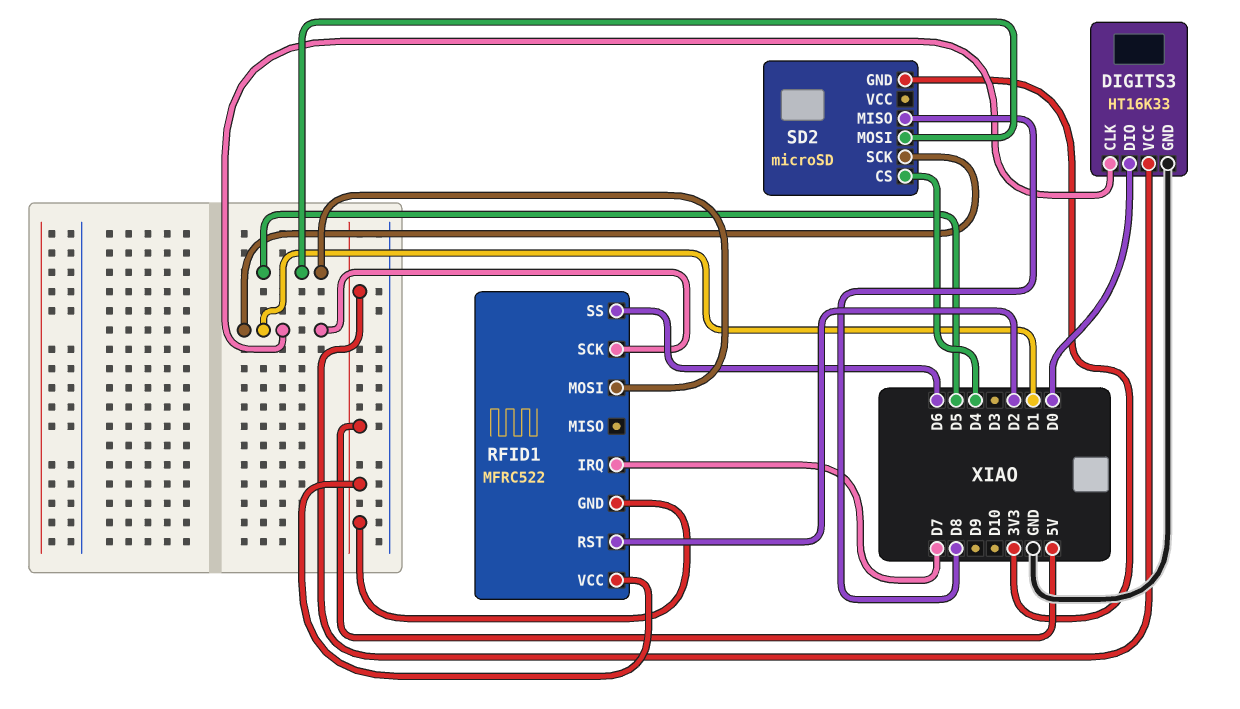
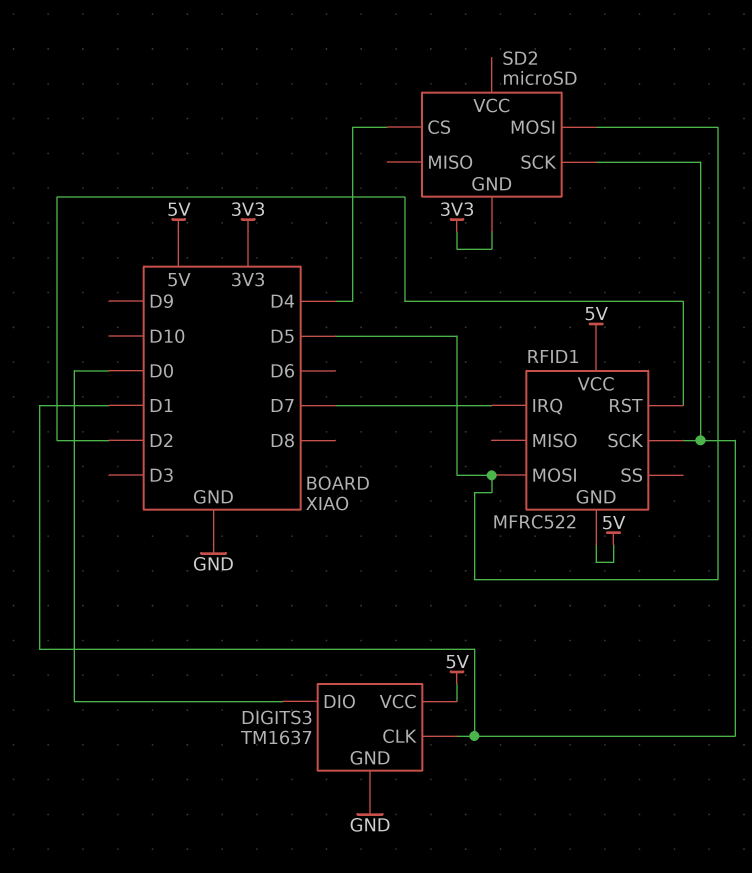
DIGITS3: HT16K33 -> TM1637
RFID1 pin SS: D6 -> none
SD2 pin MISO: D8 -> none

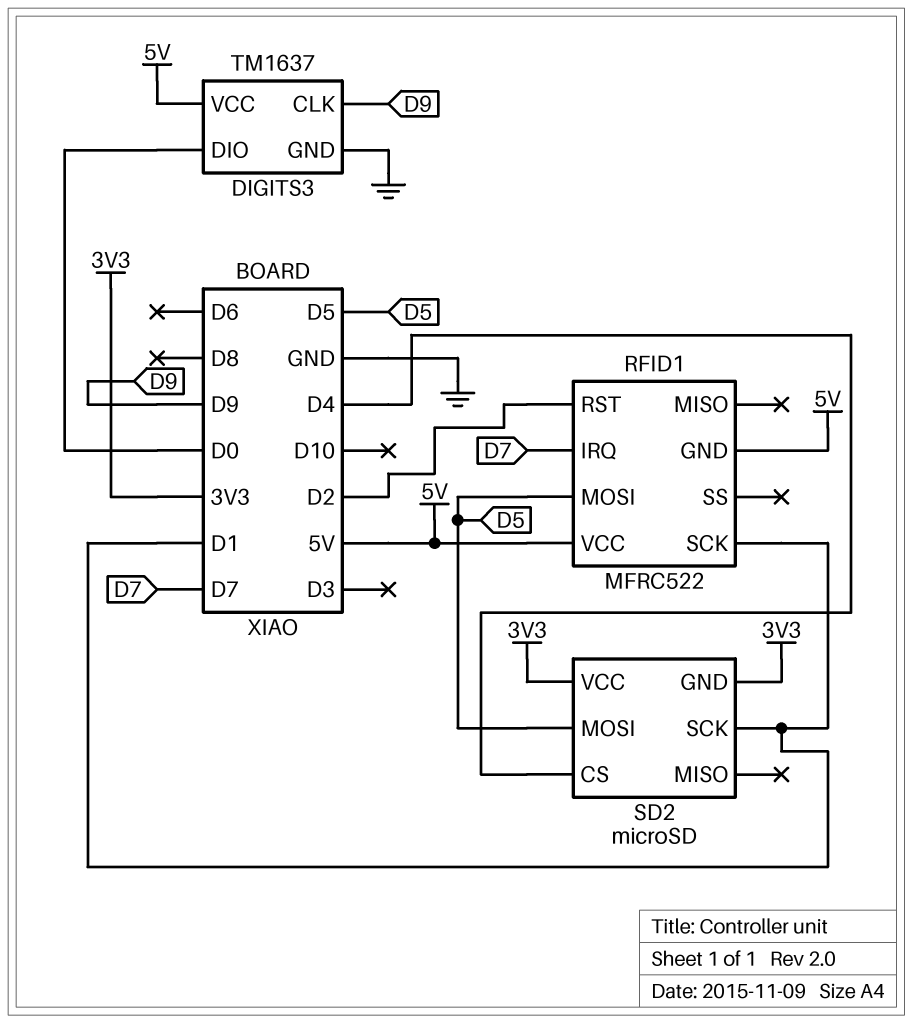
DIGITS3 pin CLK: D1 -> D9
SD2 pin VCC: none -> 3V3

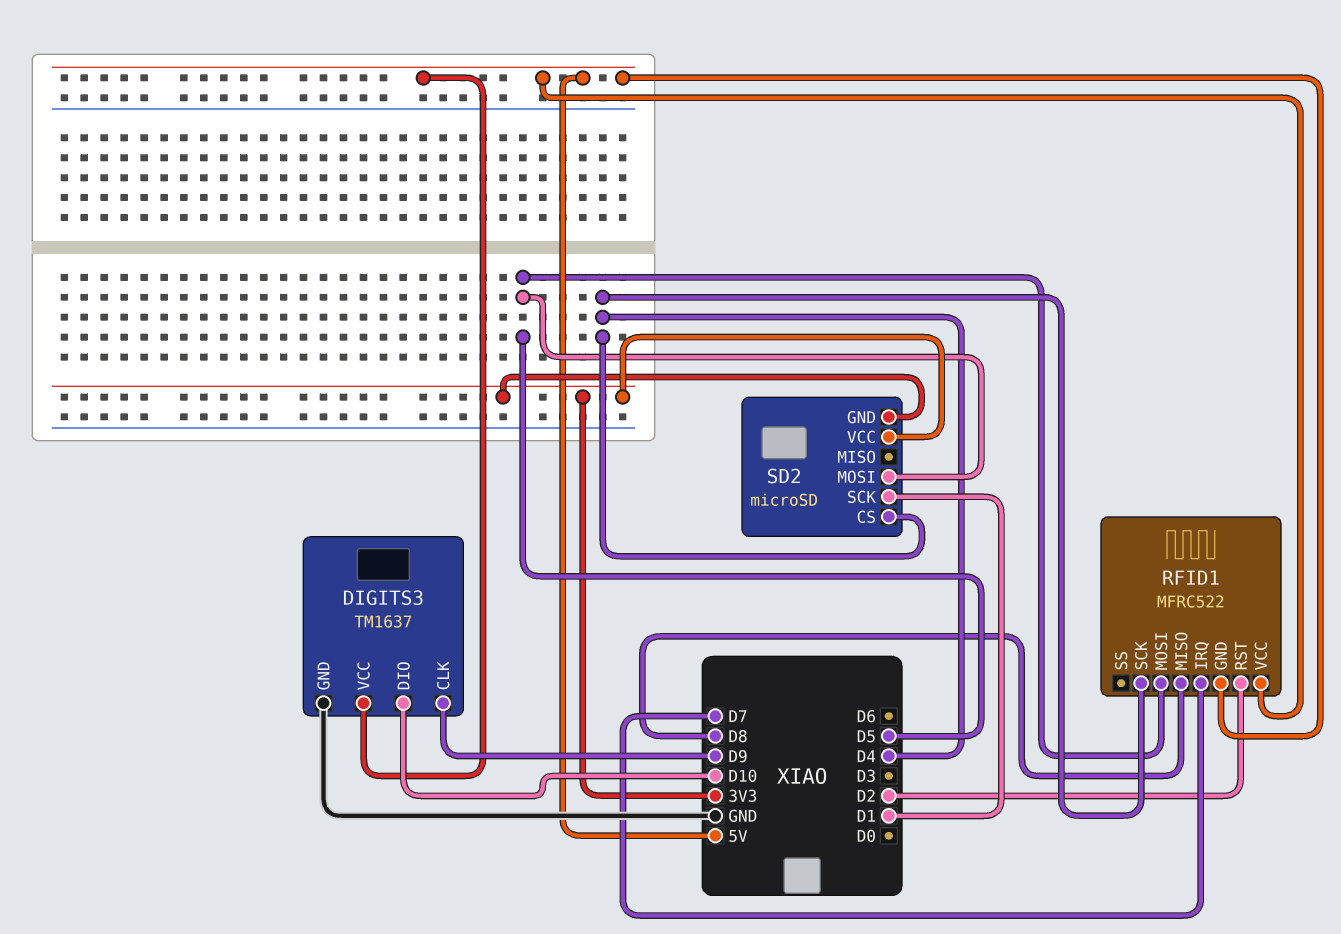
DIGITS3 pin DIO: D0 -> D10
RFID1 pin MISO: none -> D8
RFID1 pin SCK: D1 -> D4

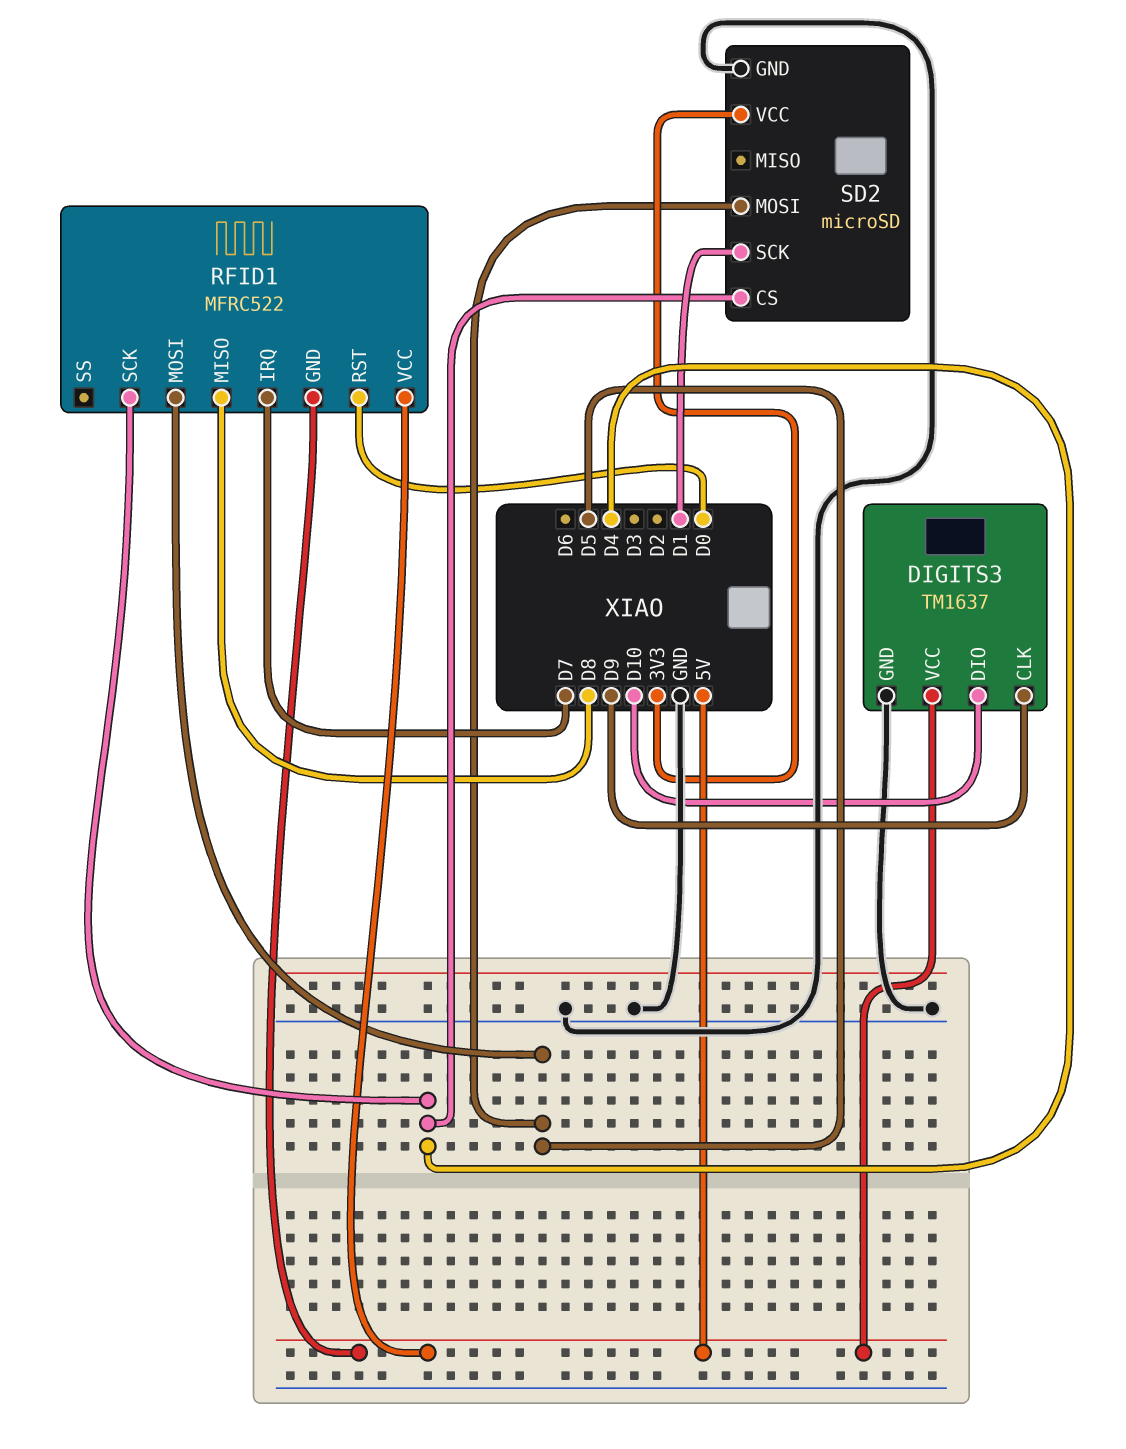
RFID1 pin RST: D2 -> D0
SD2 pin GND: 3V3 -> GND

